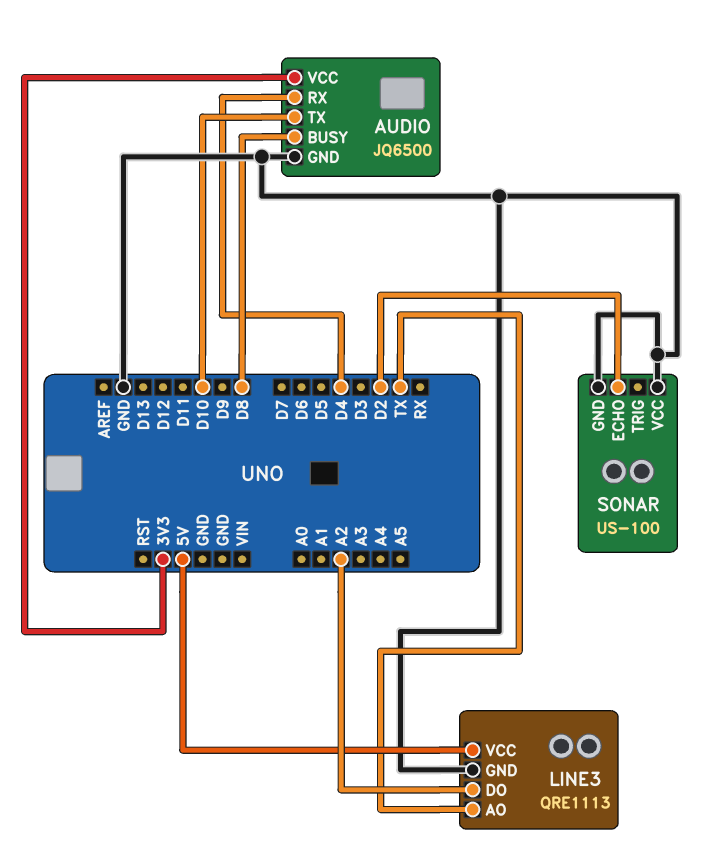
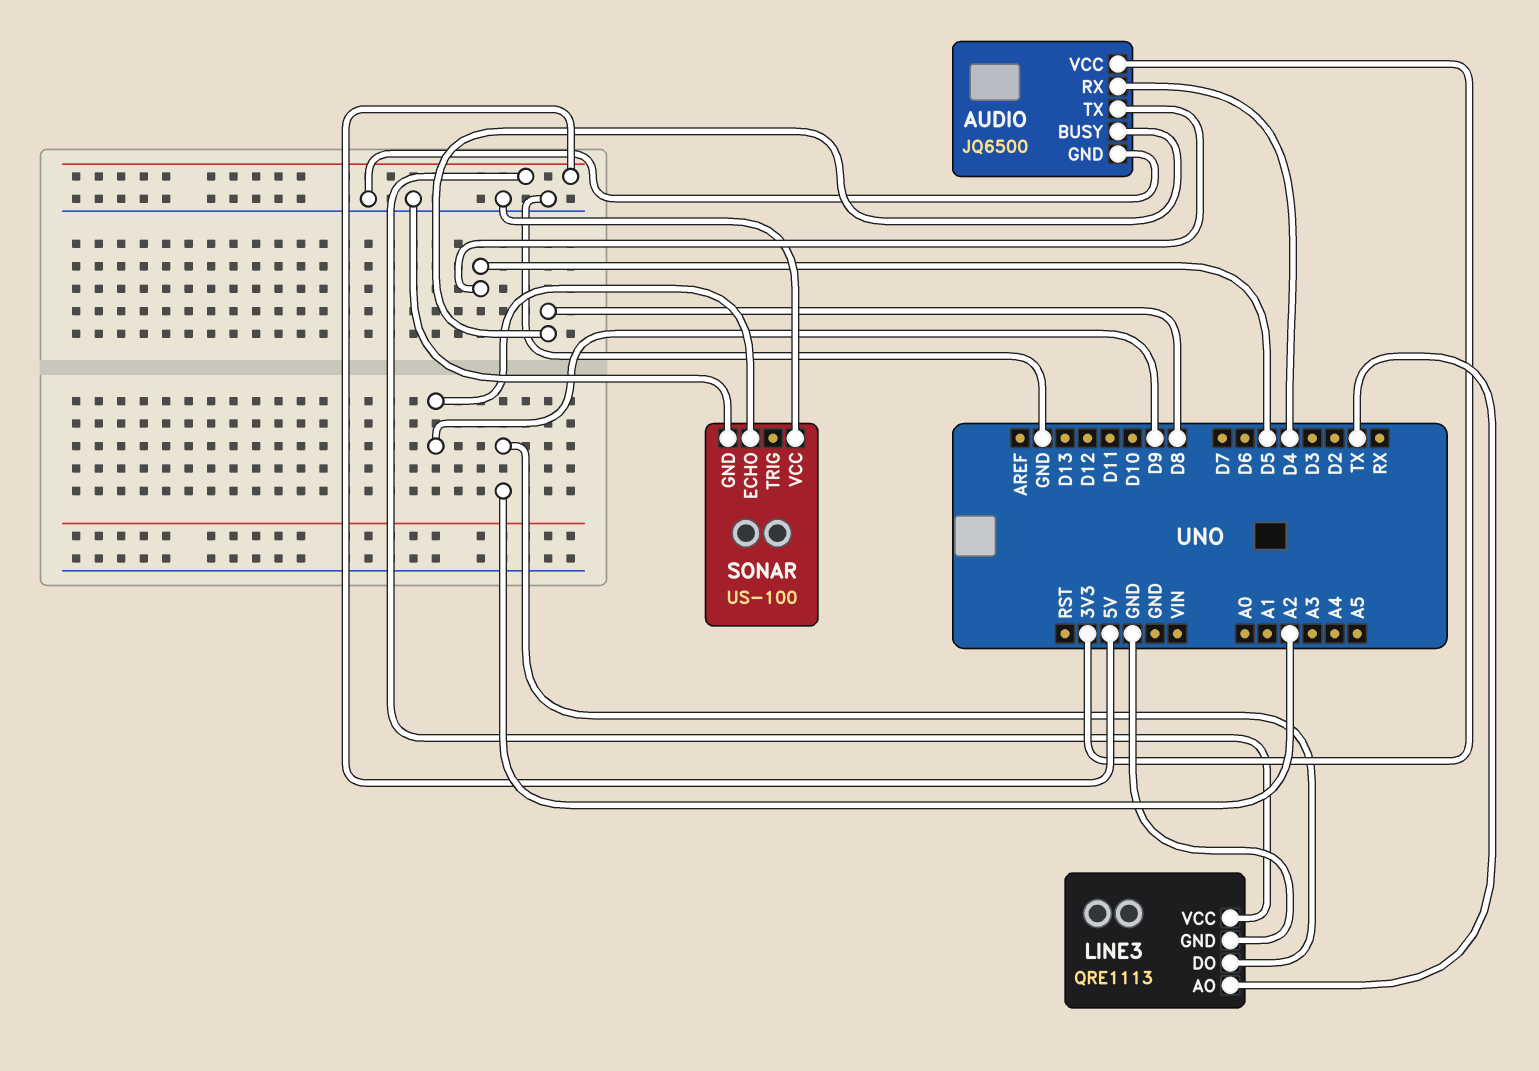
AUDIO pin TX: D10 -> D5
SONAR pin ECHO: D2 -> D9

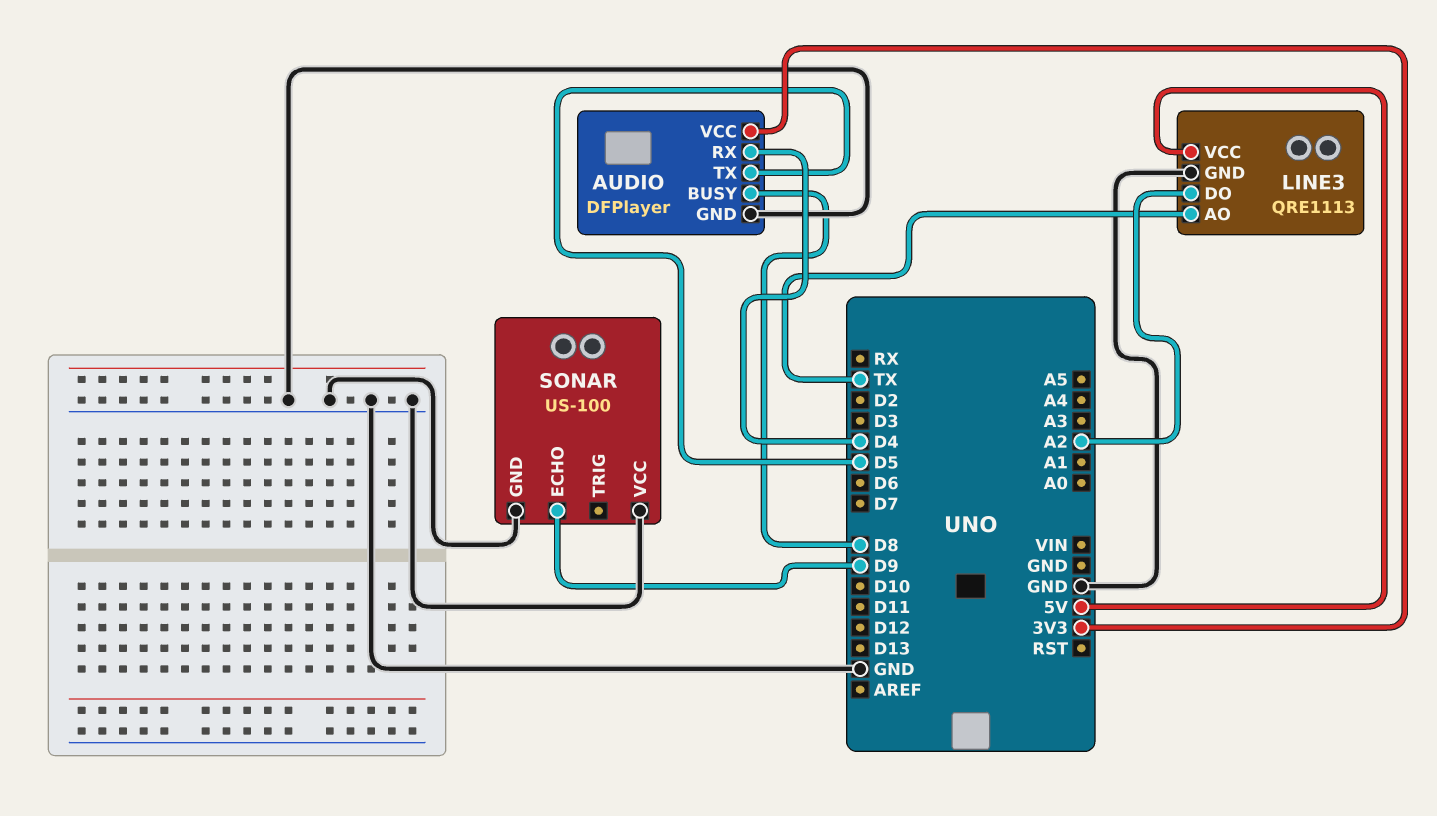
AUDIO: JQ6500 -> DFPlayer

